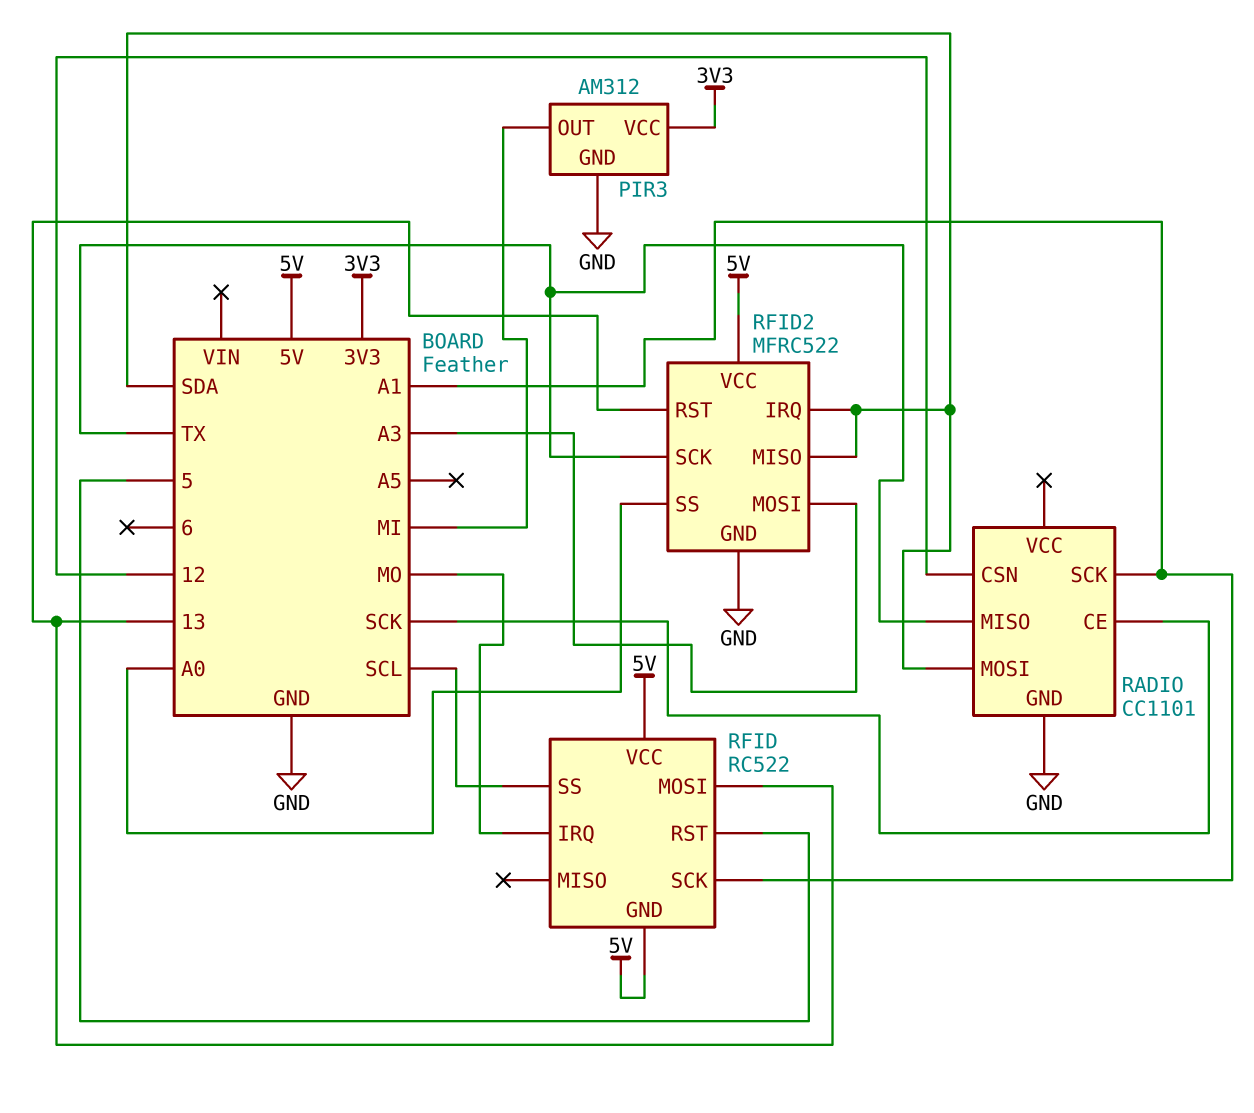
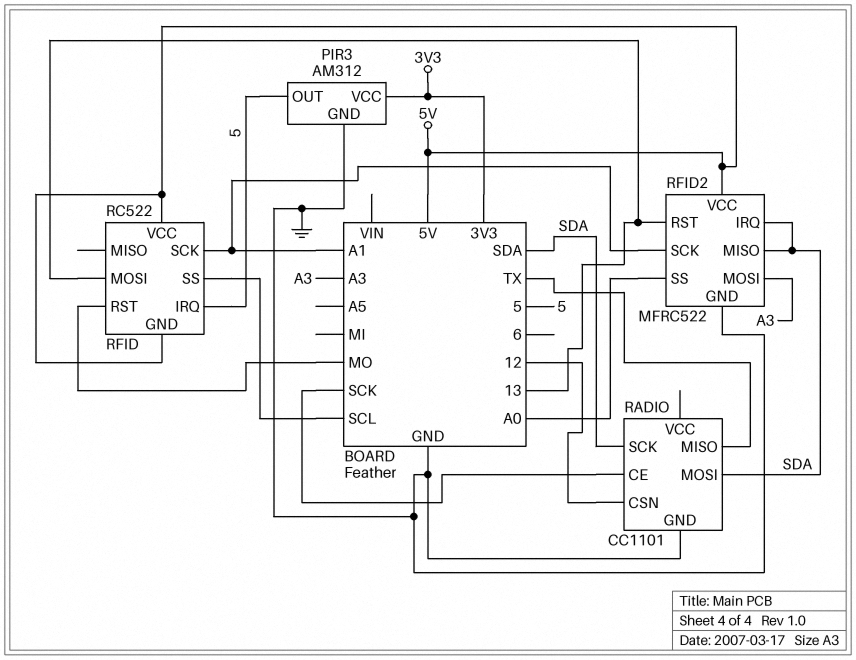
PIR3 pin OUT: MI -> 5
RADIO pin SCK: A1 -> SDA
RFID pin IRQ: MO -> 5
RFID pin RST: 5 -> MO
RFID2 pin SCK: TX -> A1

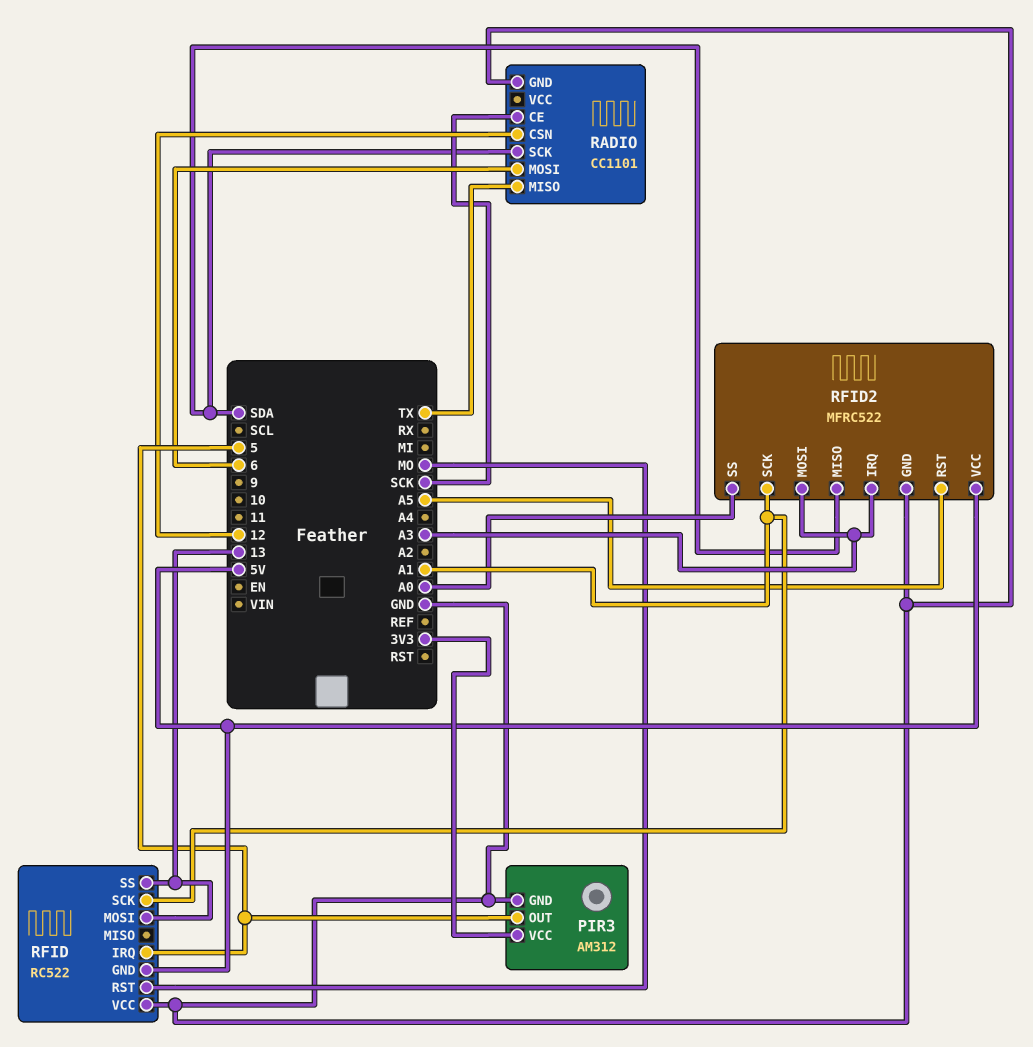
RADIO pin MOSI: SDA -> 6
RFID pin SS: SCL -> 13
RFID pin VCC: 5V -> GND
RFID2 pin IRQ: SDA -> A3
RFID2 pin RST: 13 -> A5

